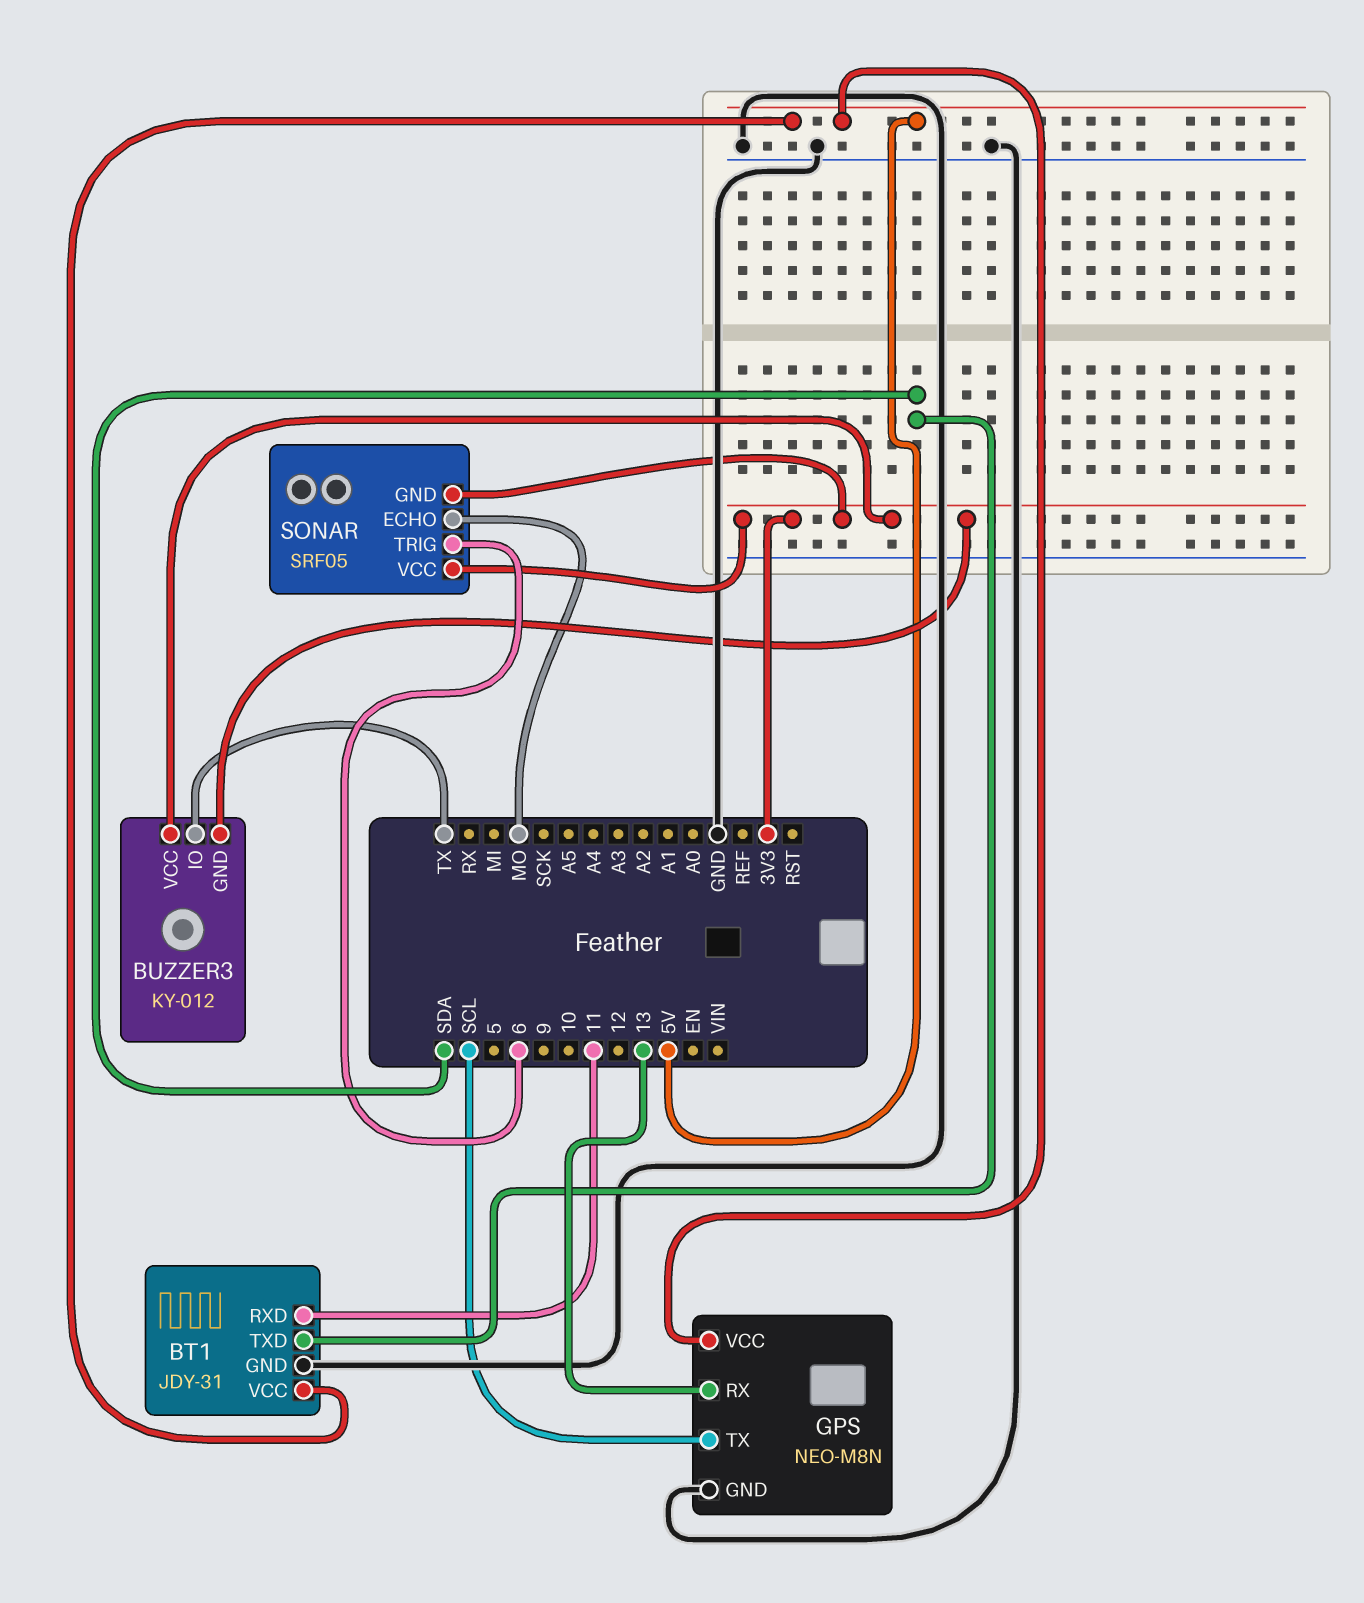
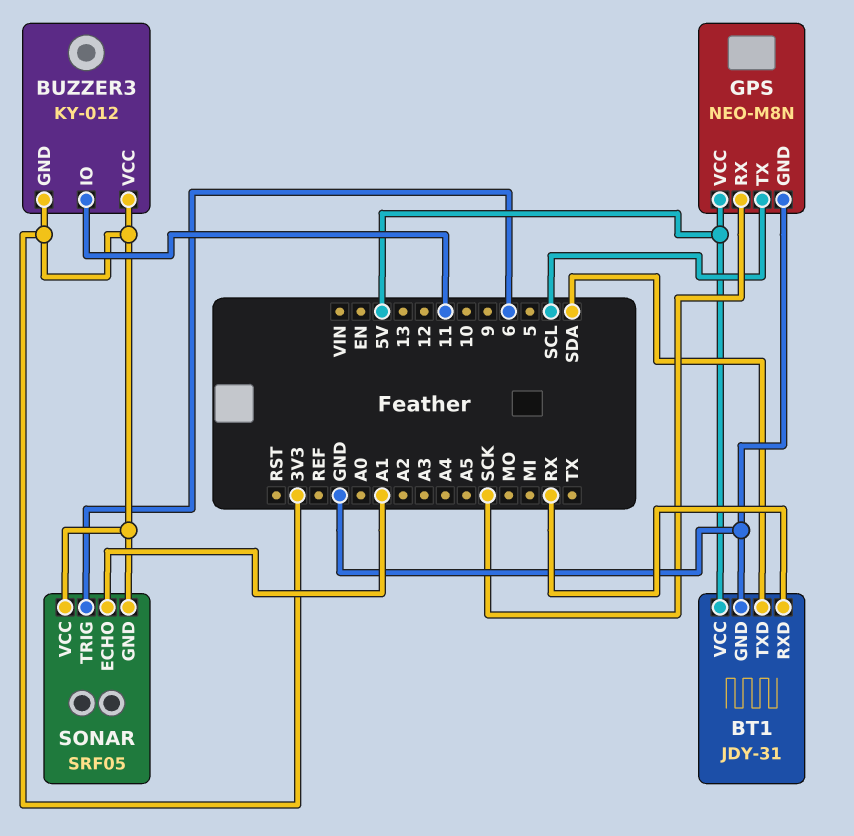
BT1 pin RXD: 11 -> RX
BUZZER3 pin IO: TX -> 11
GPS pin RX: 13 -> SCK
SONAR pin ECHO: MO -> A1

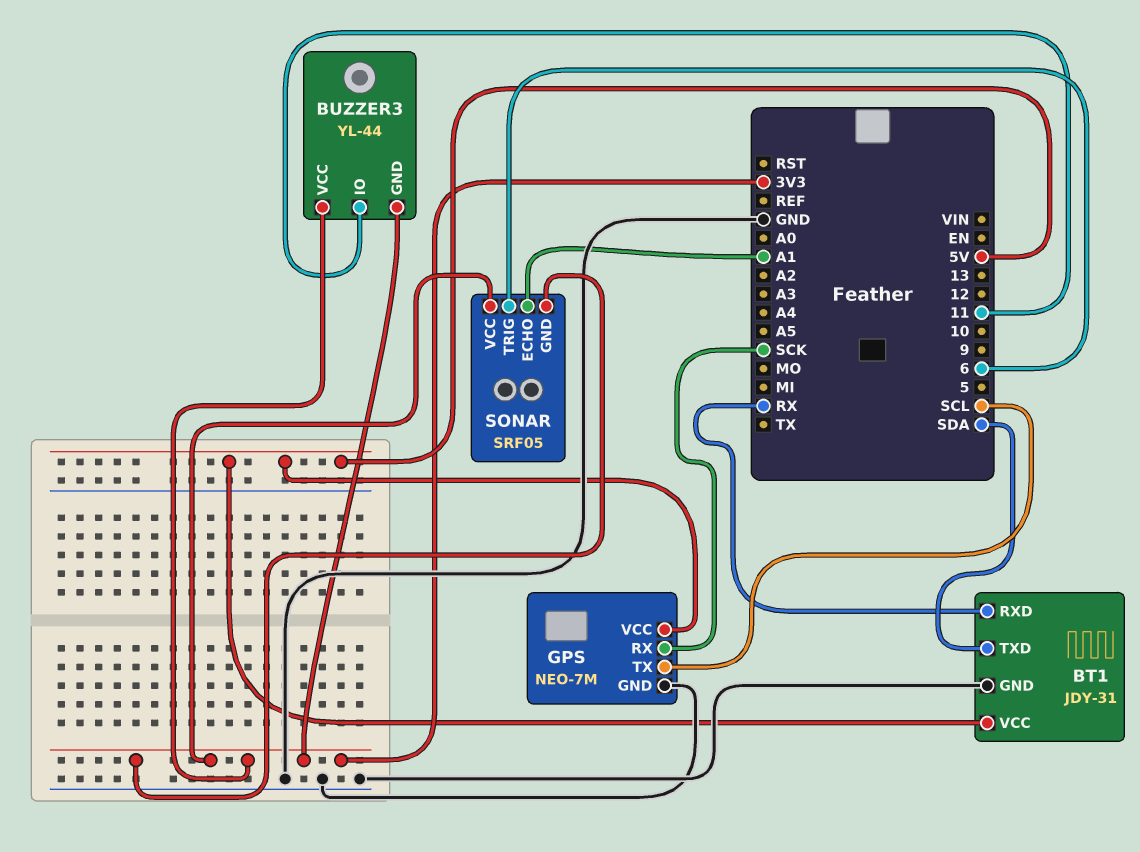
BUZZER3: KY-012 -> YL-44
GPS: NEO-M8N -> NEO-7M

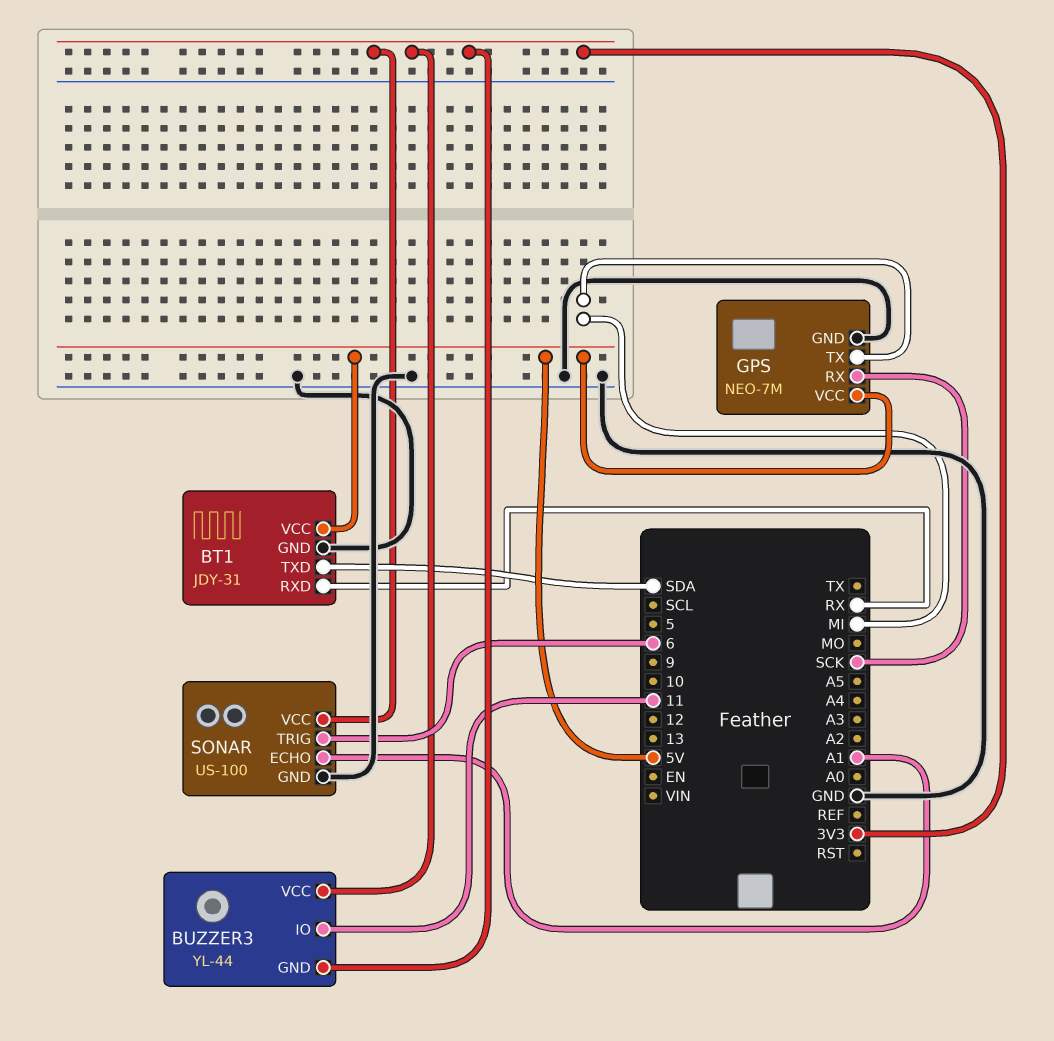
GPS pin TX: SCL -> MI
SONAR: SRF05 -> US-100
SONAR pin GND: 3V3 -> GND

